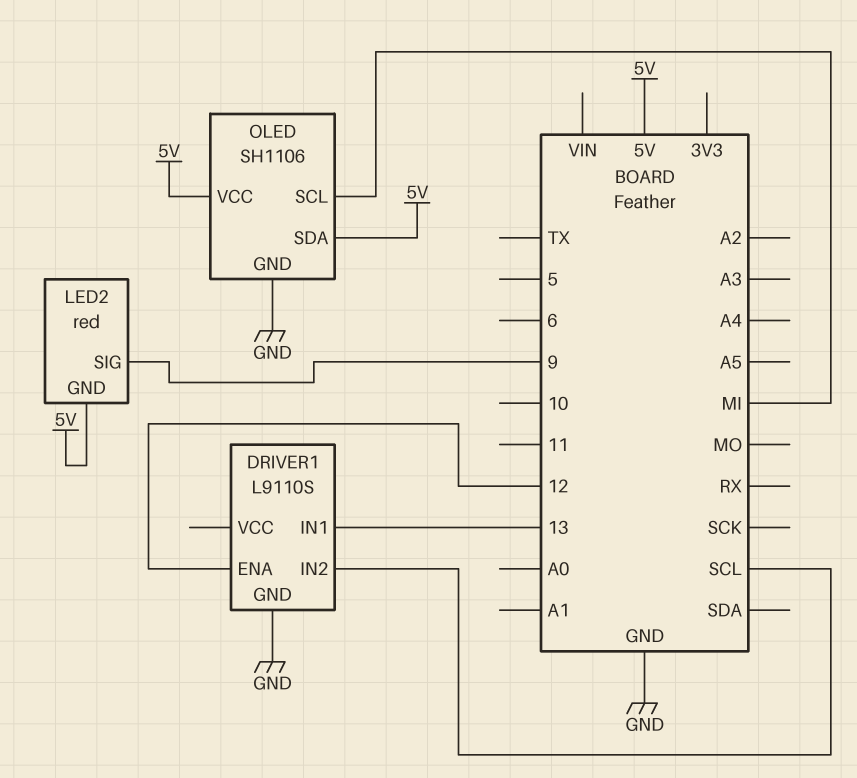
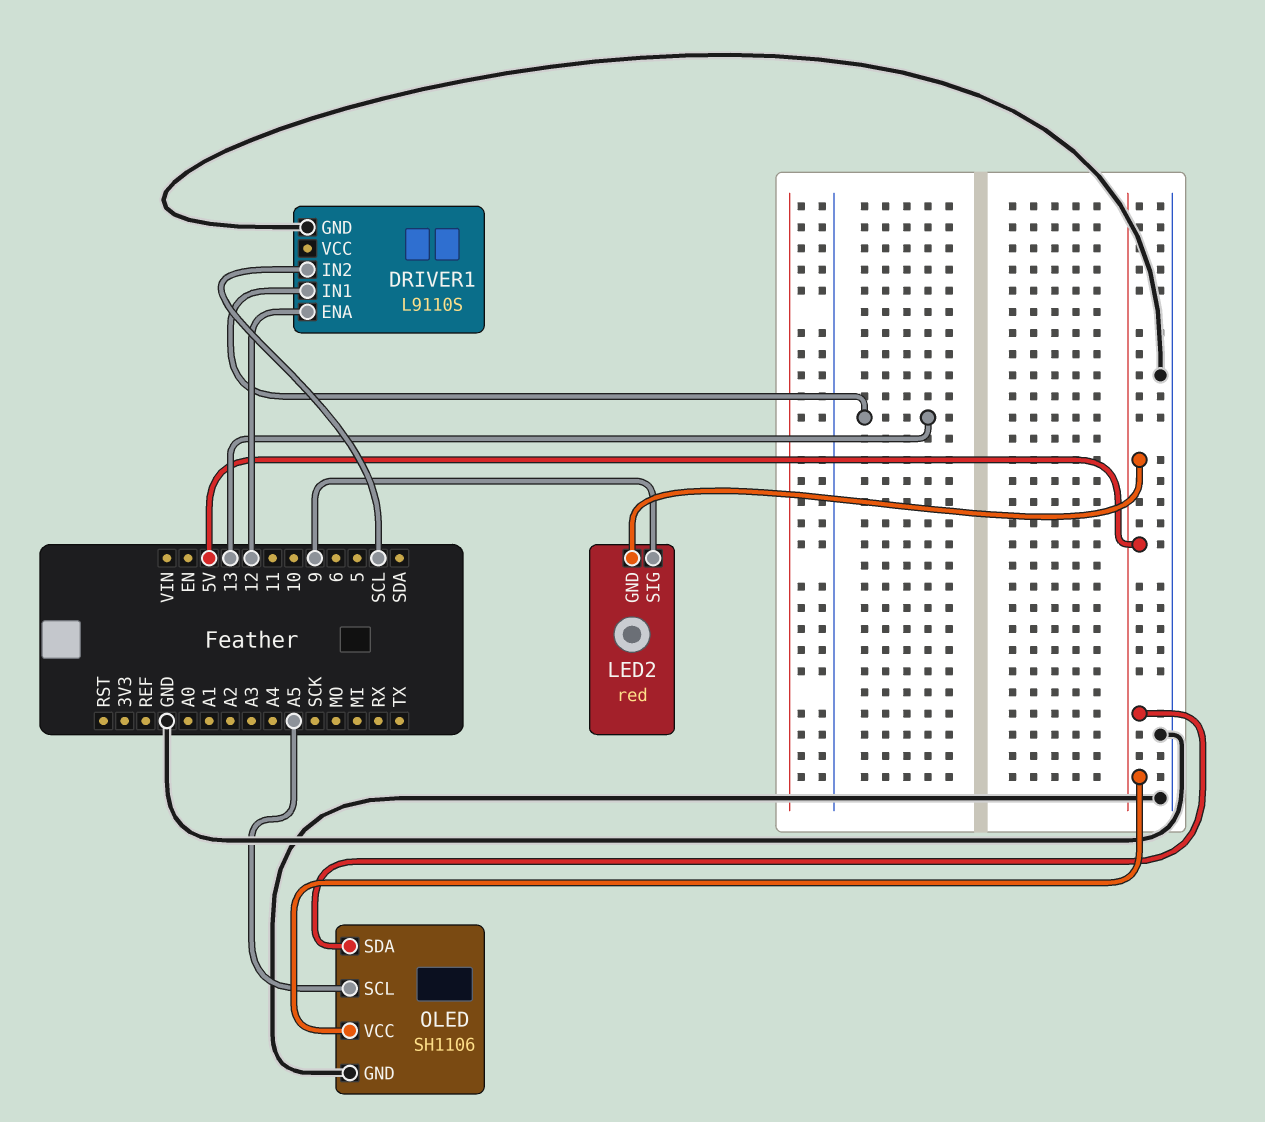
OLED pin SCL: MI -> A5

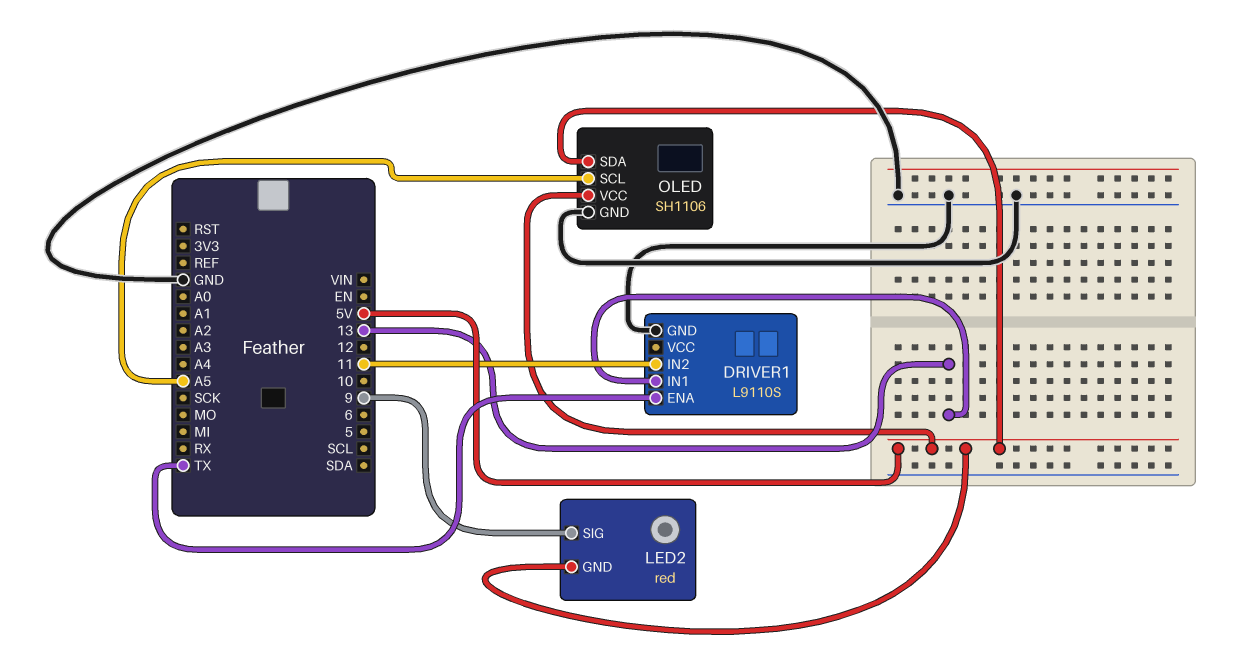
DRIVER1 pin ENA: 12 -> TX
DRIVER1 pin IN2: SCL -> 11

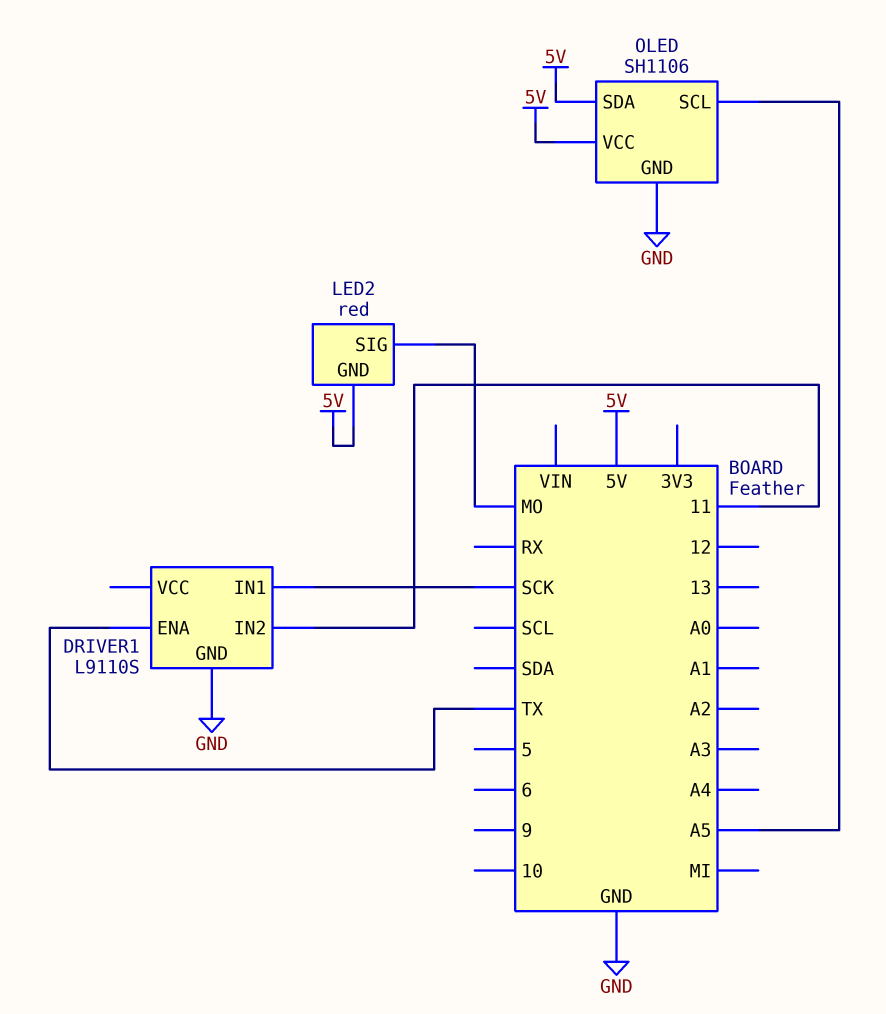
DRIVER1 pin IN1: 13 -> SCK
LED2 pin SIG: 9 -> MO

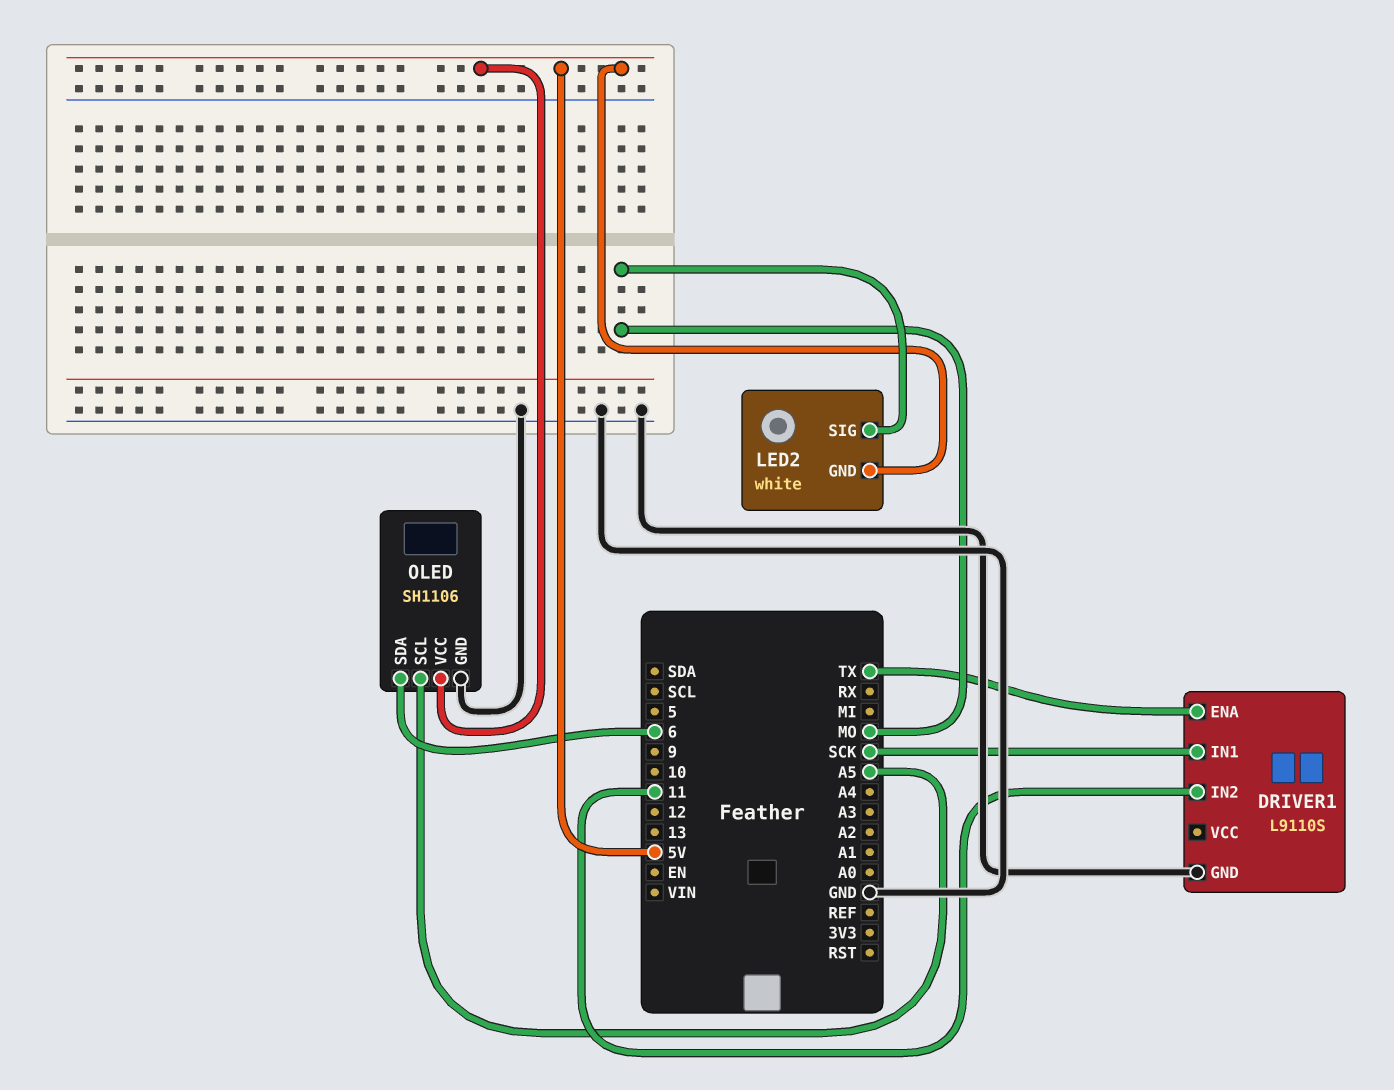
LED2: red -> white
OLED pin SDA: 5V -> 6

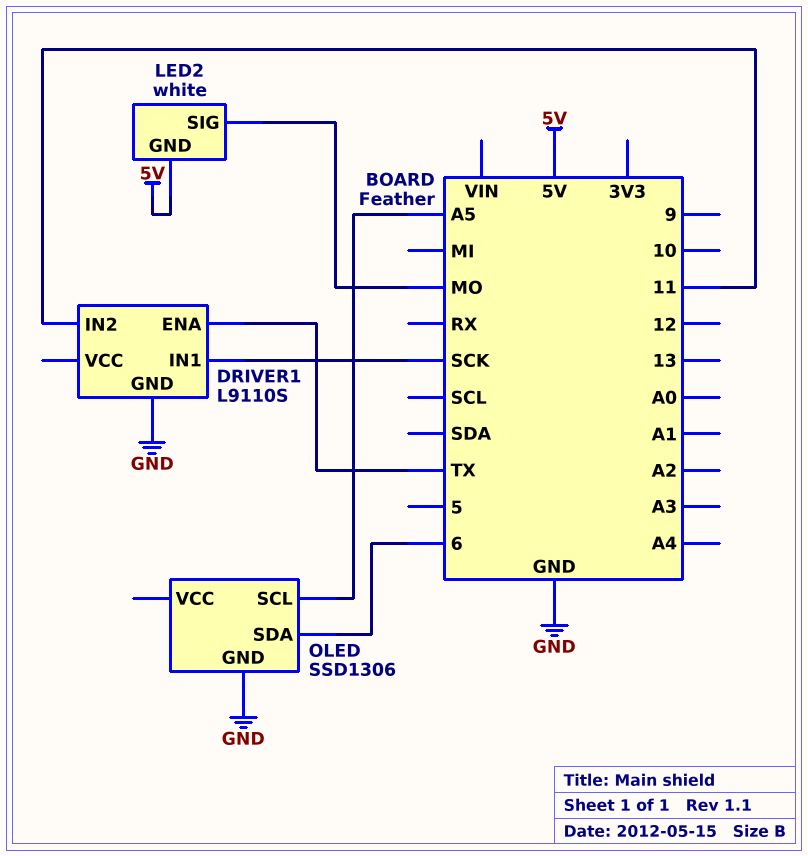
OLED: SH1106 -> SSD1306
OLED pin VCC: 5V -> none

